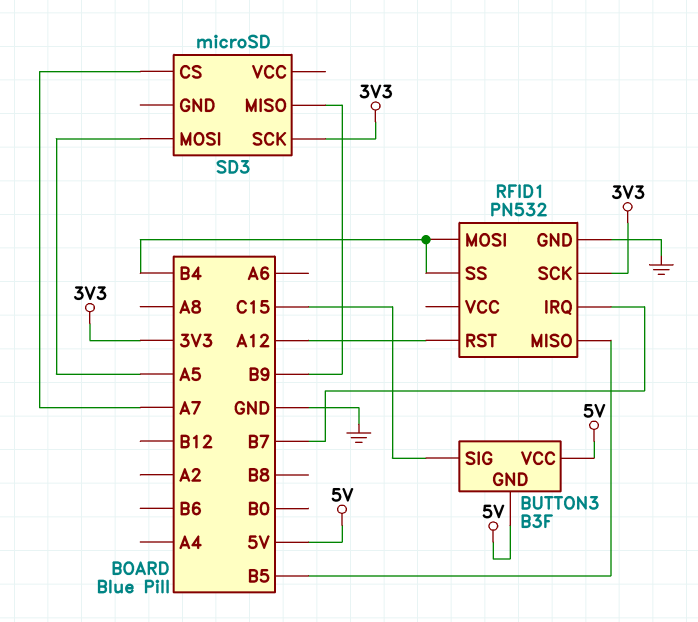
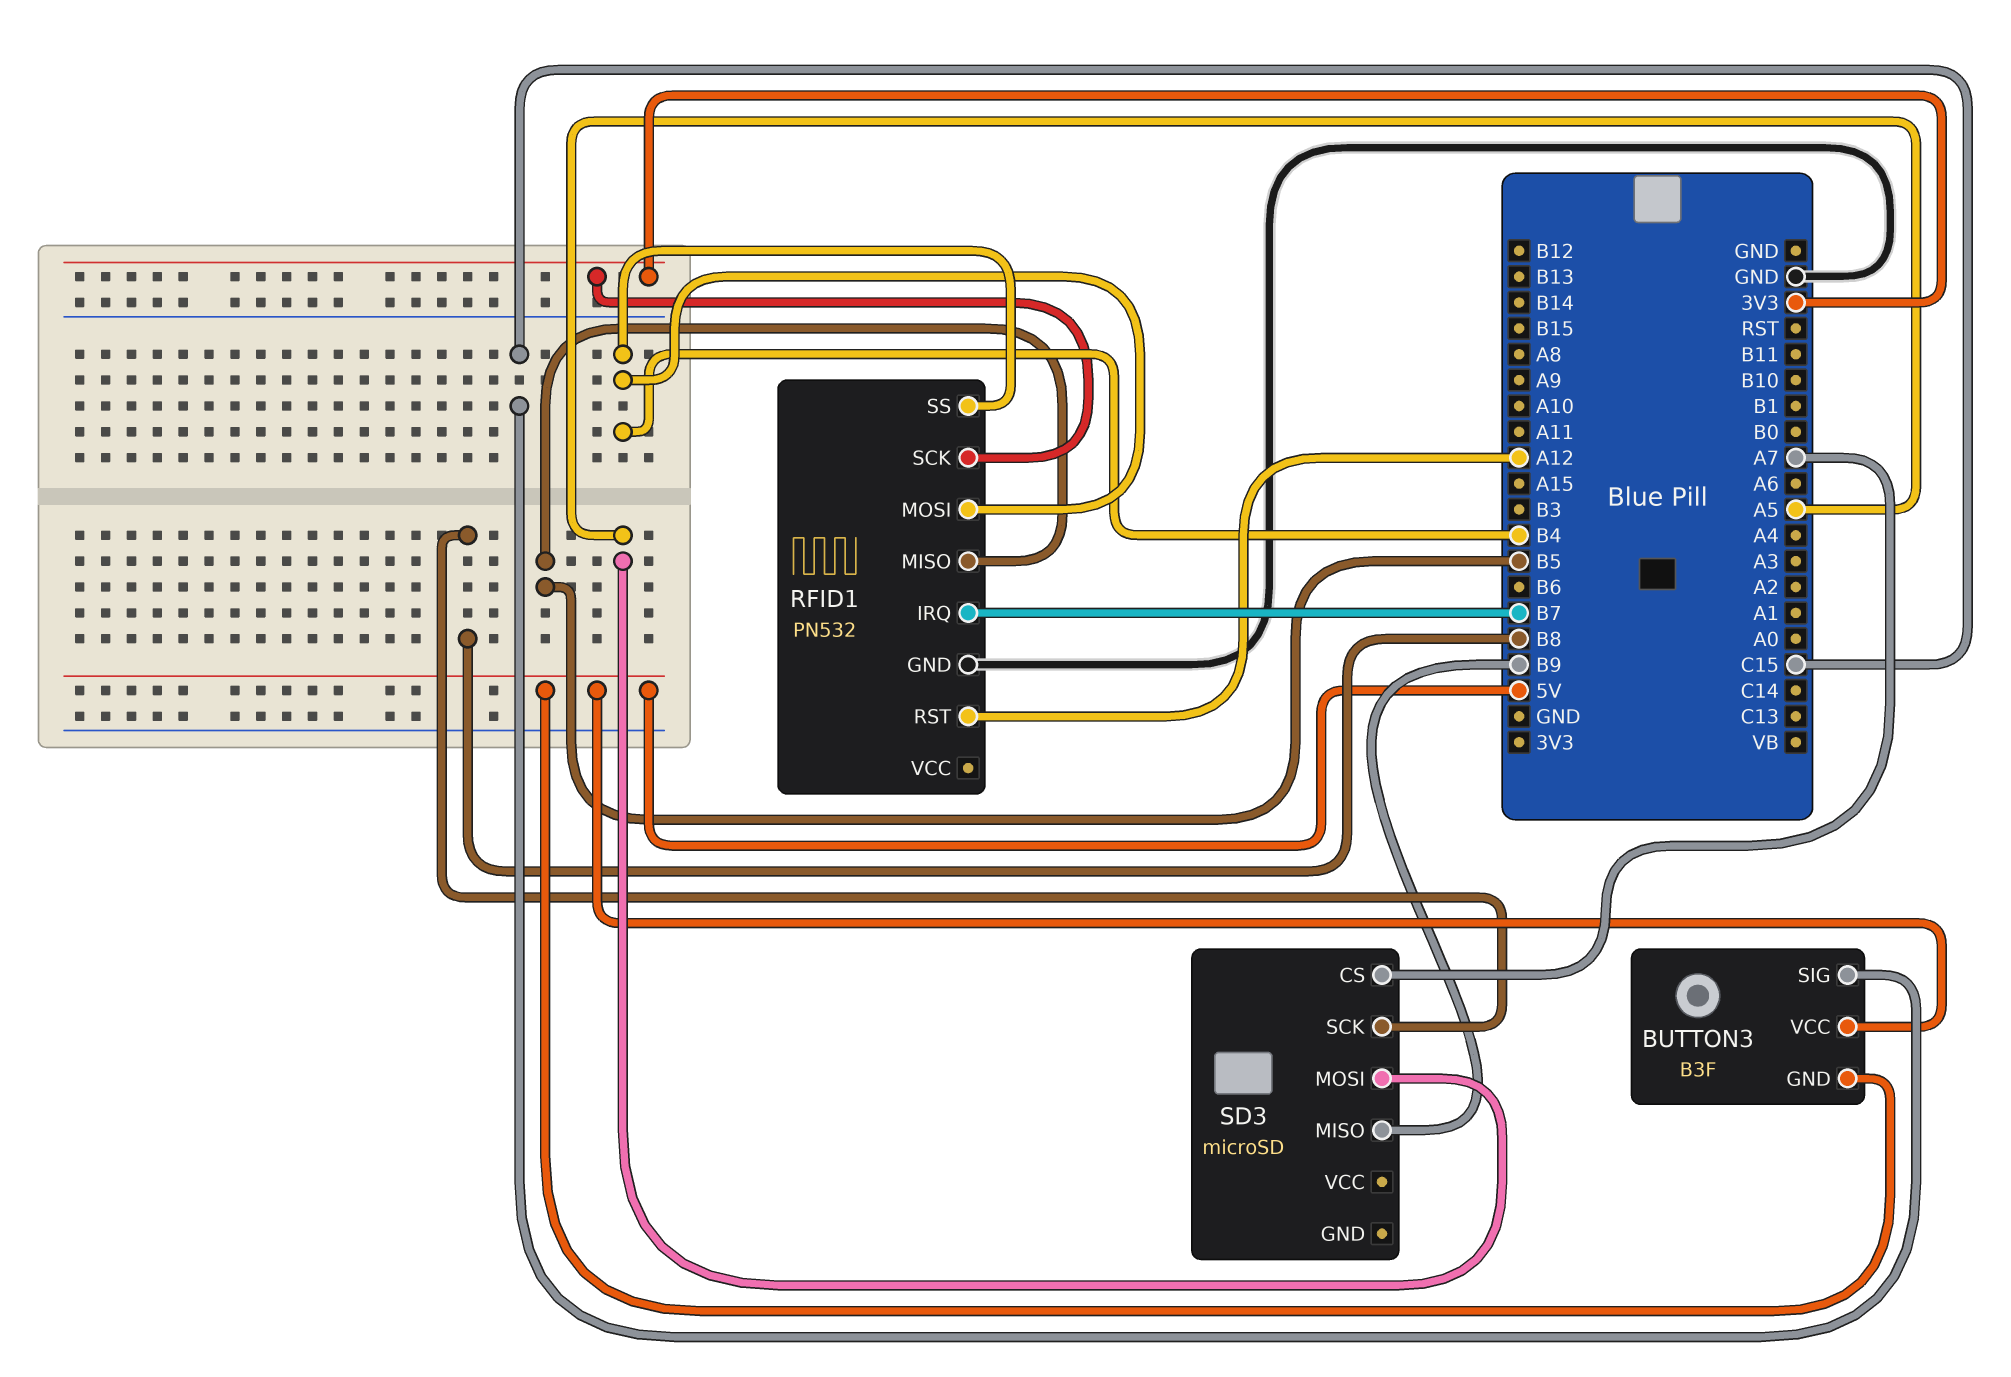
SD3 pin SCK: 3V3 -> B8

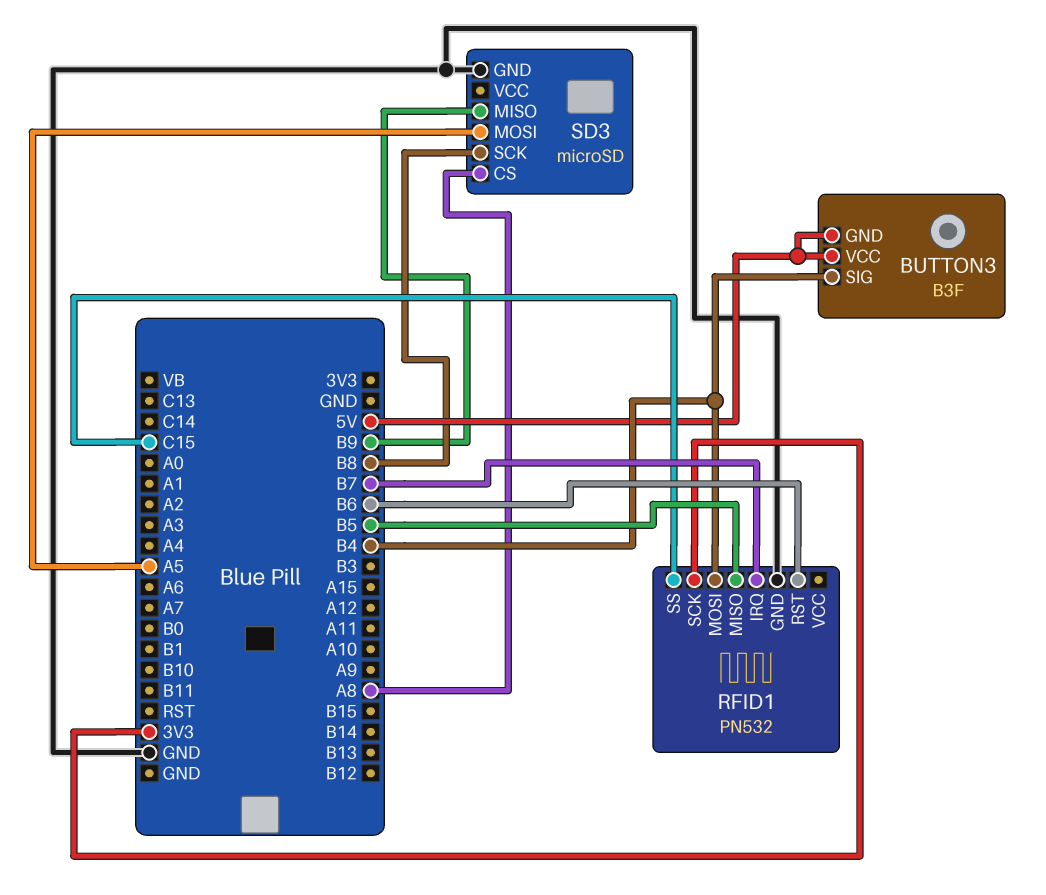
BUTTON3 pin SIG: C15 -> B4
RFID1 pin RST: A12 -> B6
RFID1 pin SS: B4 -> C15
SD3 pin CS: A7 -> A8
SD3 pin GND: none -> GND

